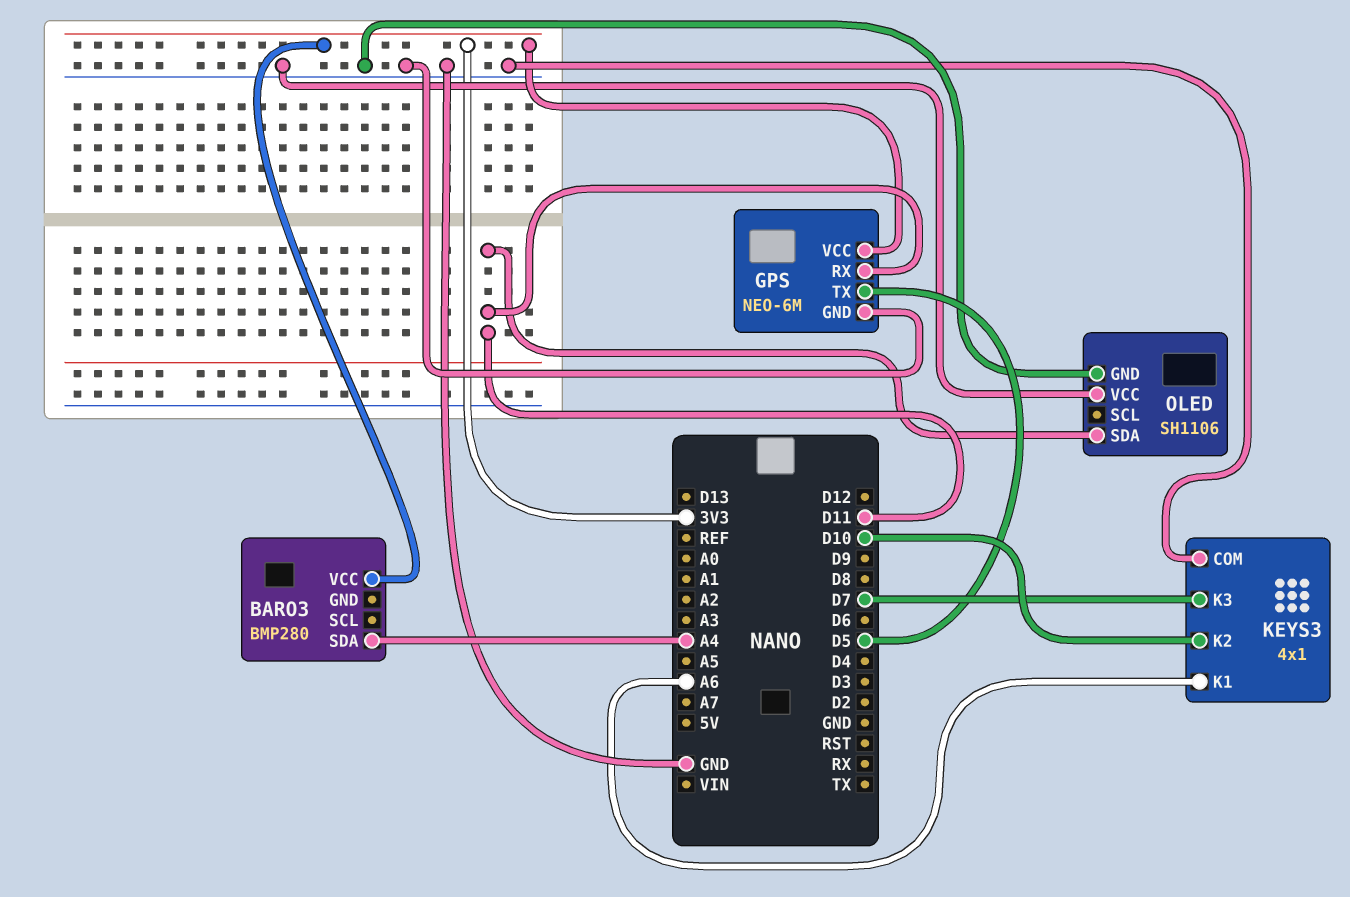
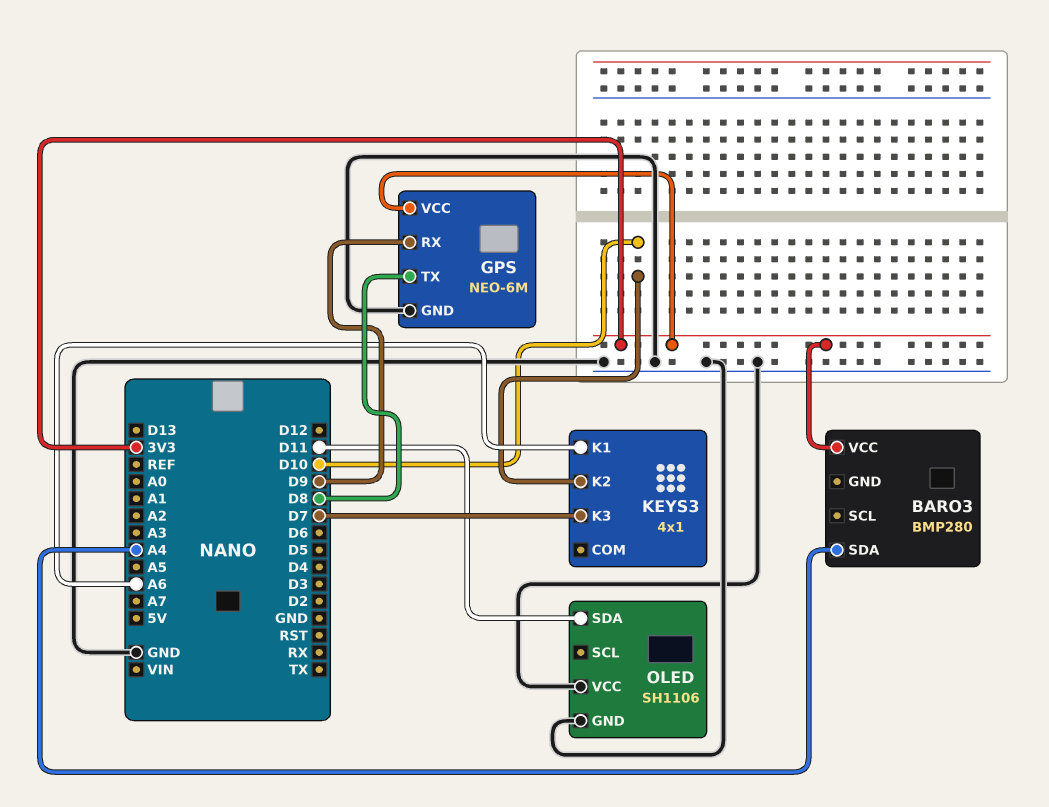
GPS pin RX: D11 -> D9
GPS pin TX: D5 -> D8
KEYS3 pin COM: GND -> none

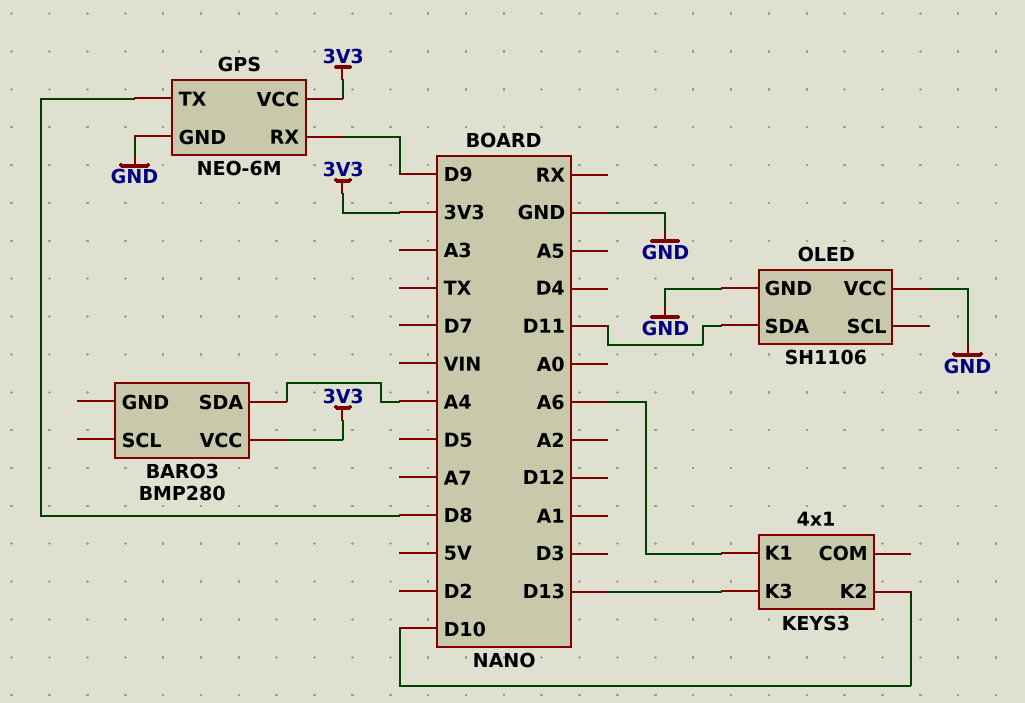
KEYS3 pin K3: D7 -> D13

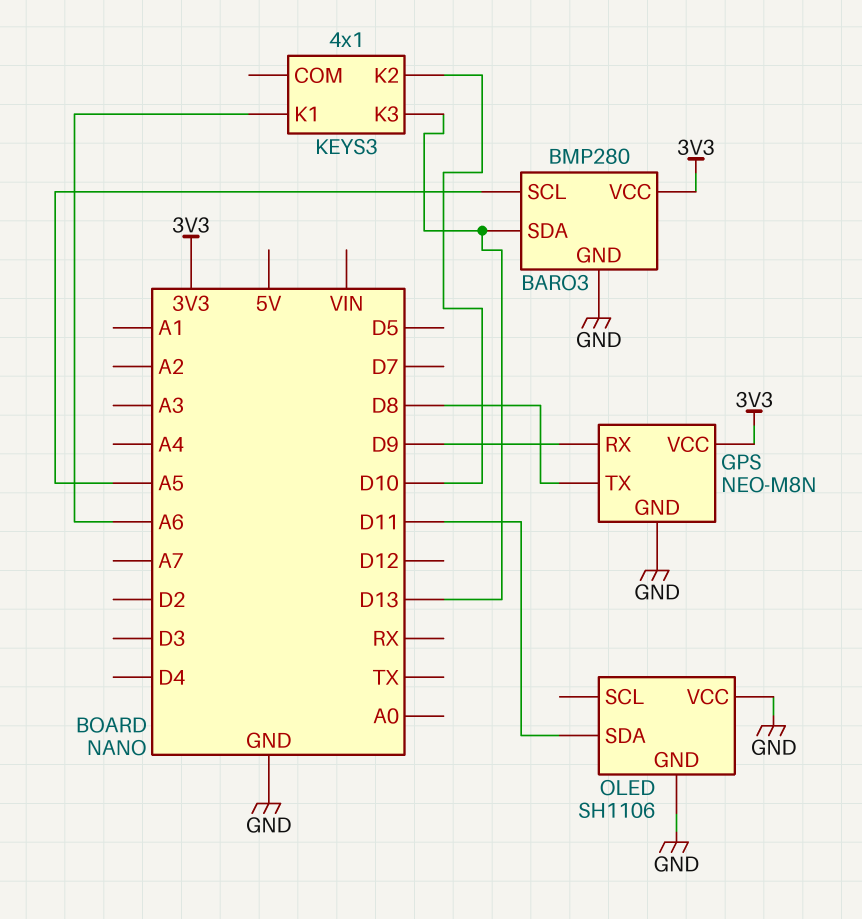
BARO3 pin GND: none -> GND
BARO3 pin SCL: none -> A5
BARO3 pin SDA: A4 -> D13
GPS: NEO-6M -> NEO-M8N

